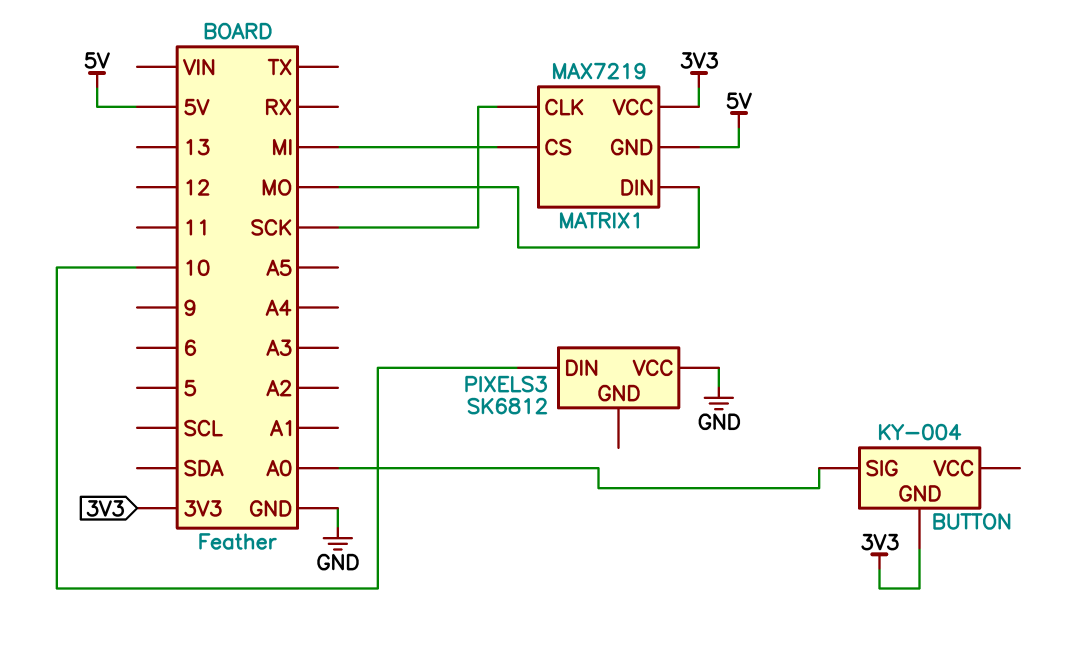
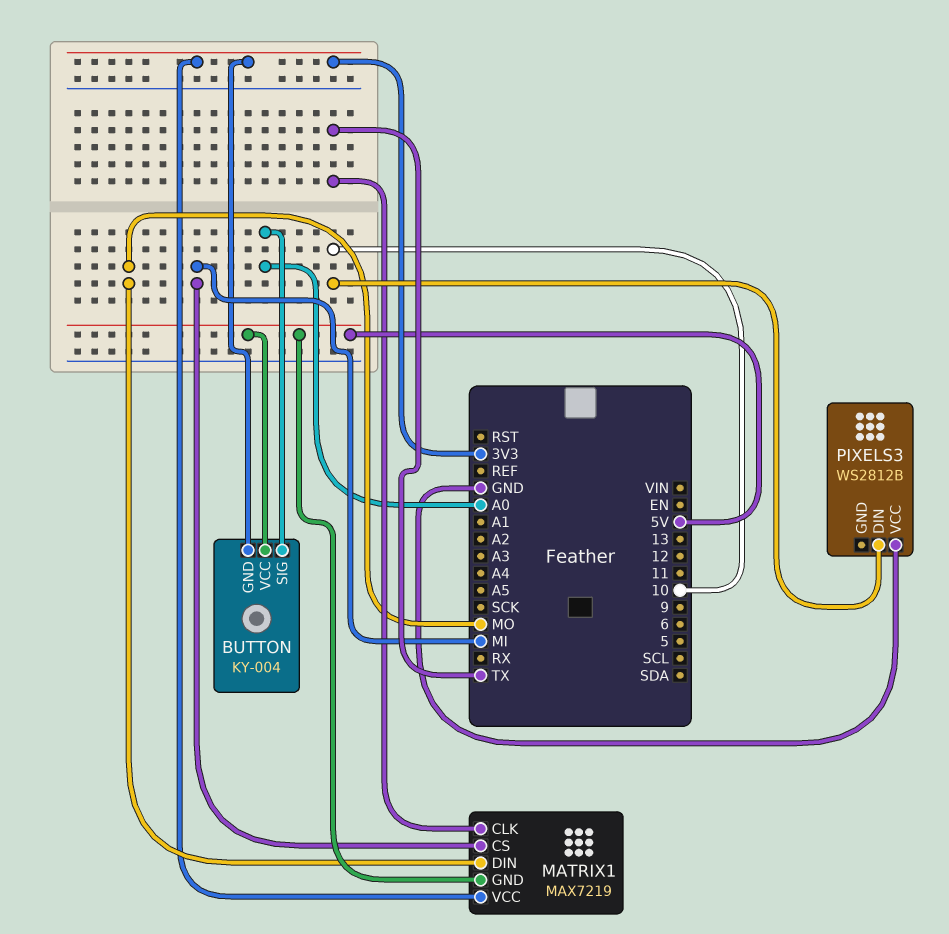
BUTTON pin VCC: none -> 5V
MATRIX1 pin CLK: SCK -> TX
PIXELS3: SK6812 -> WS2812B

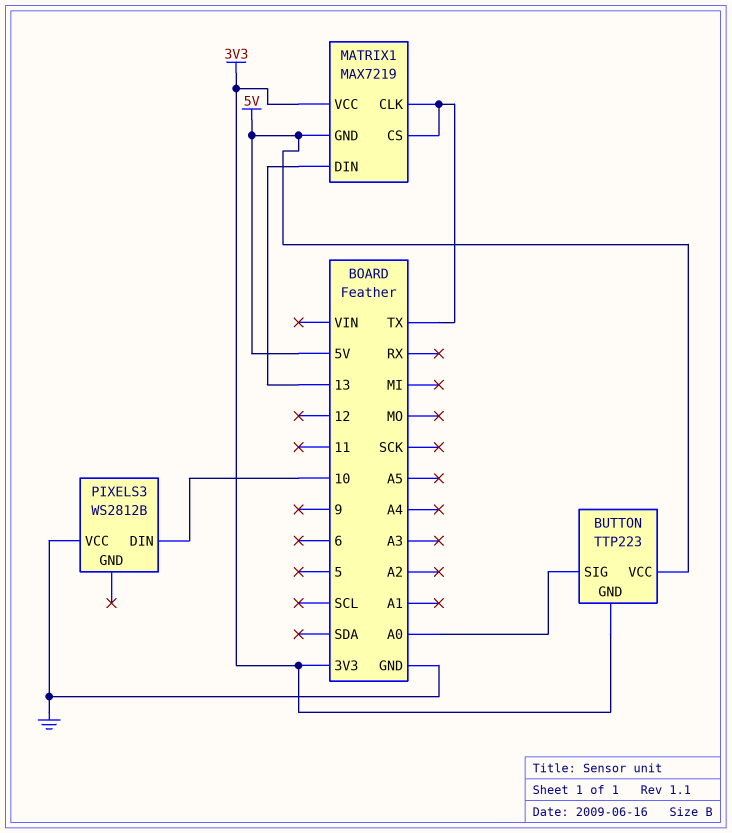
BUTTON: KY-004 -> TTP223
MATRIX1 pin CS: MI -> TX
MATRIX1 pin DIN: MO -> 13

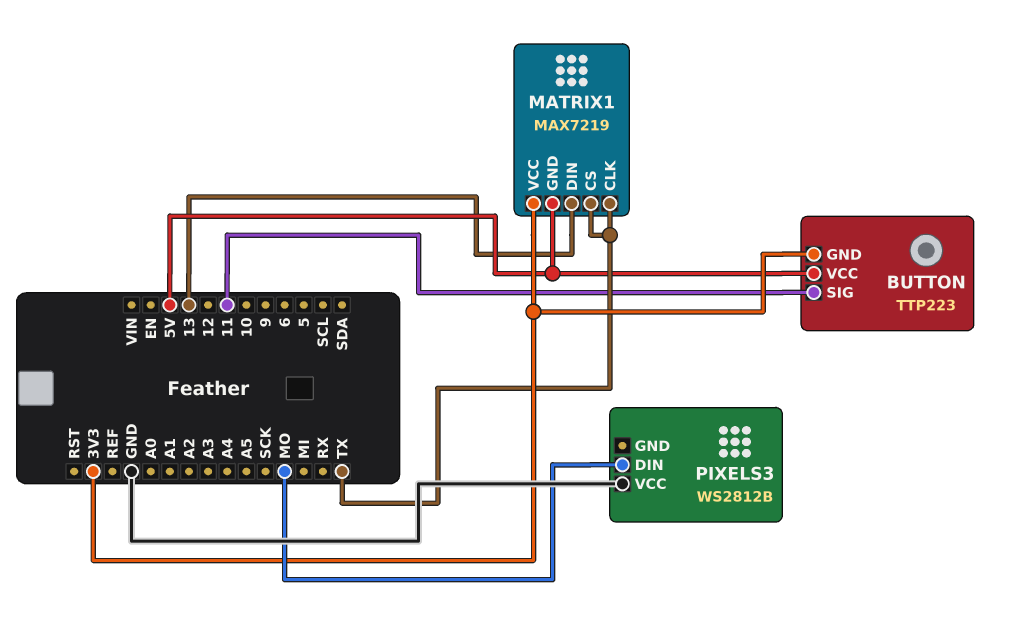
BUTTON pin SIG: A0 -> 11
PIXELS3 pin DIN: 10 -> MO

